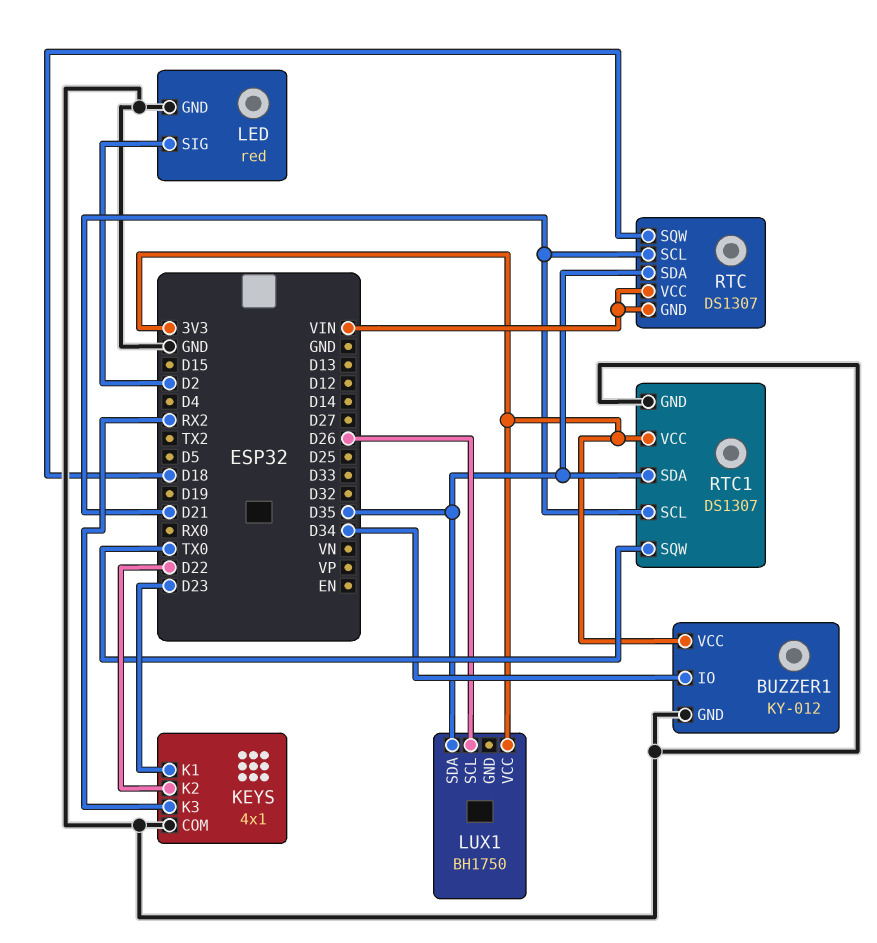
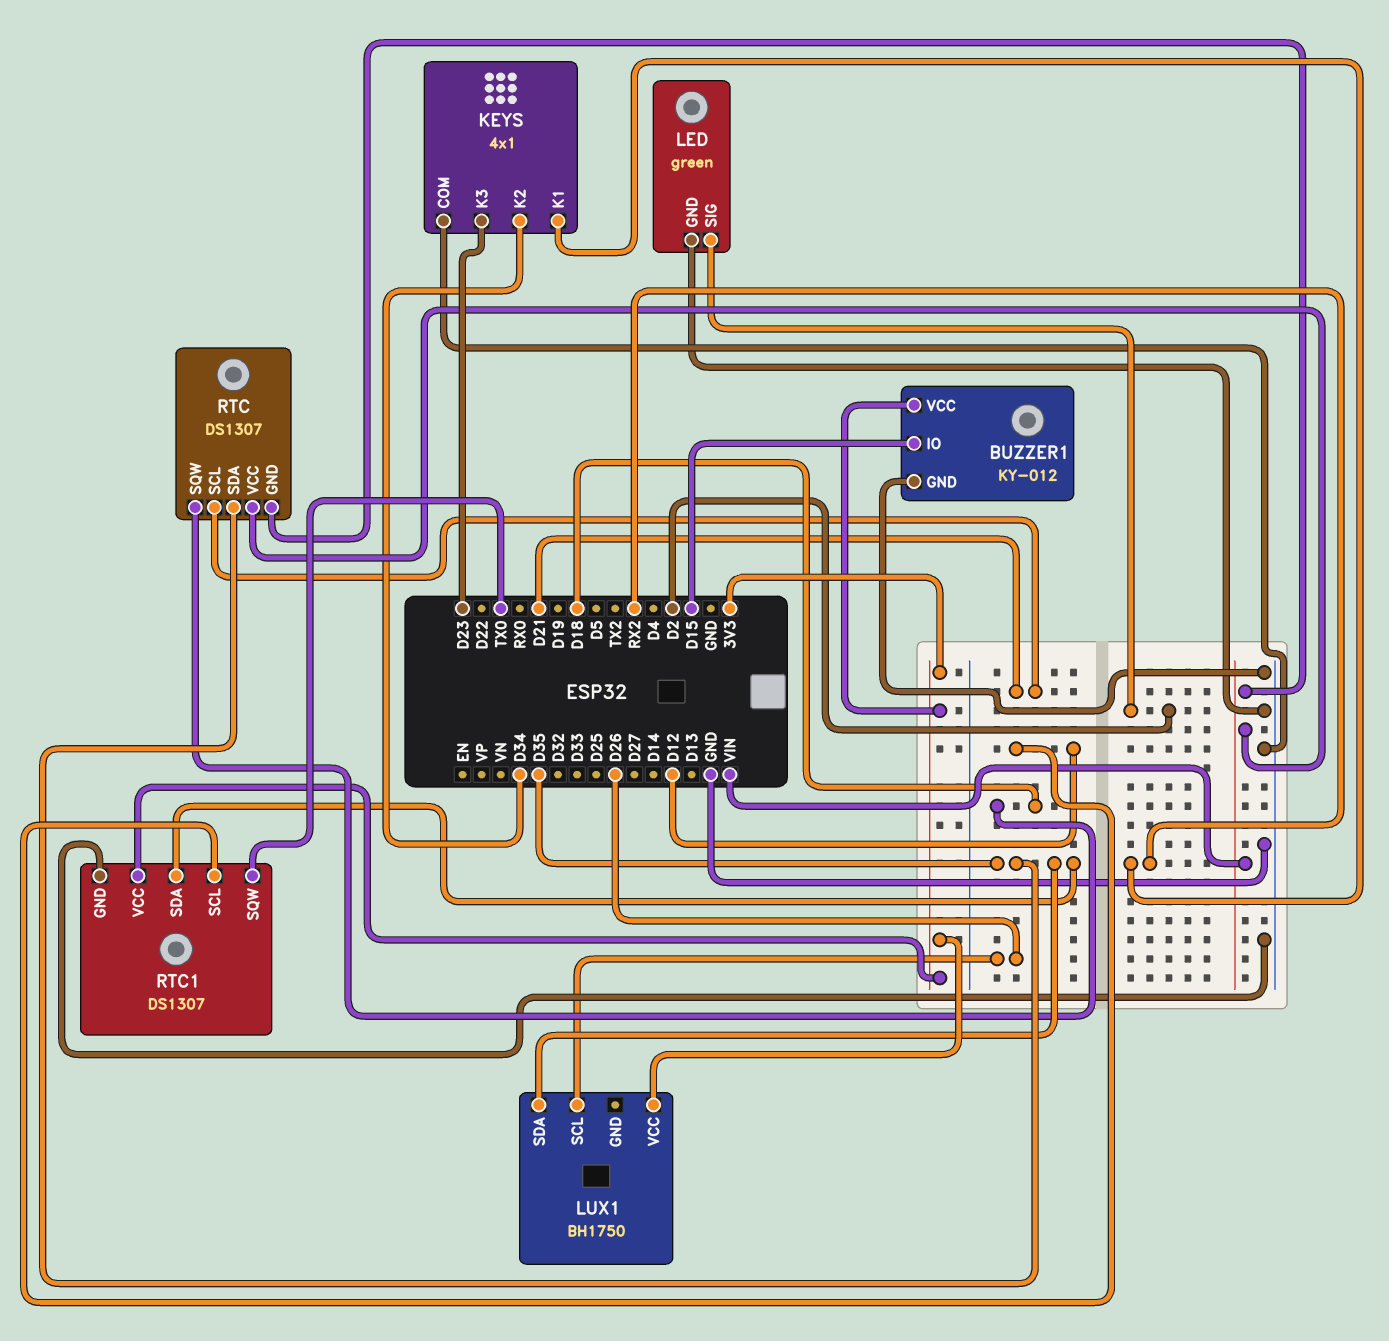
BUZZER1 pin IO: D34 -> D15
KEYS pin K1: D23 -> RX2
KEYS pin K2: D22 -> D34
KEYS pin K3: RX2 -> D23
LED: red -> green
RTC1 pin SCL: D21 -> D12

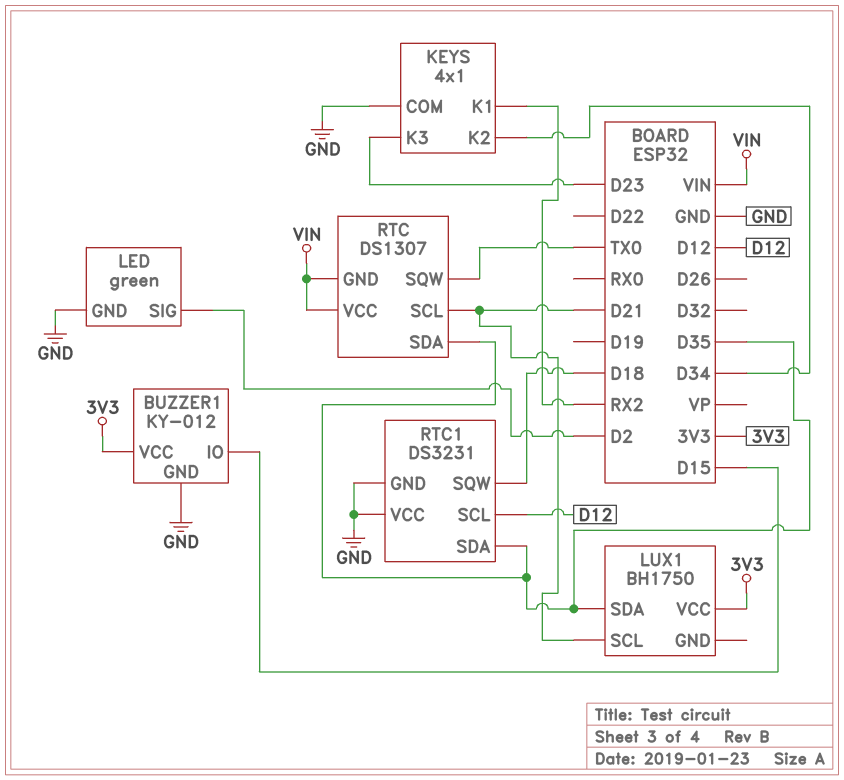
LUX1 pin SCL: D26 -> D21
RTC pin SQW: D18 -> TX0
RTC1: DS1307 -> DS3231
RTC1 pin SQW: TX0 -> D18
RTC1 pin VCC: 3V3 -> GND

